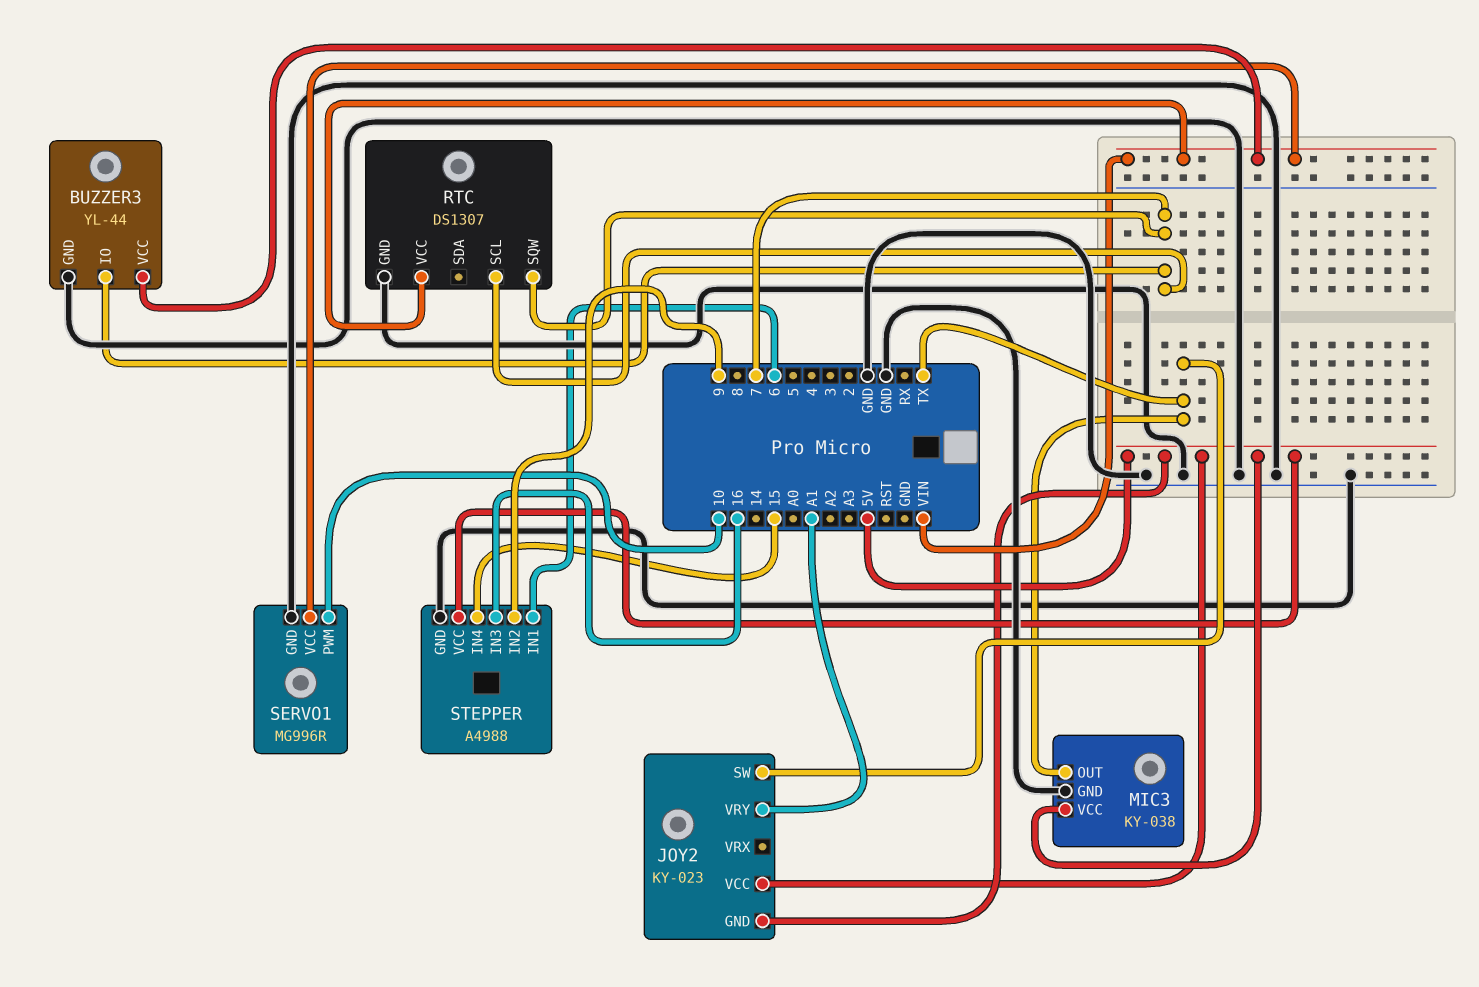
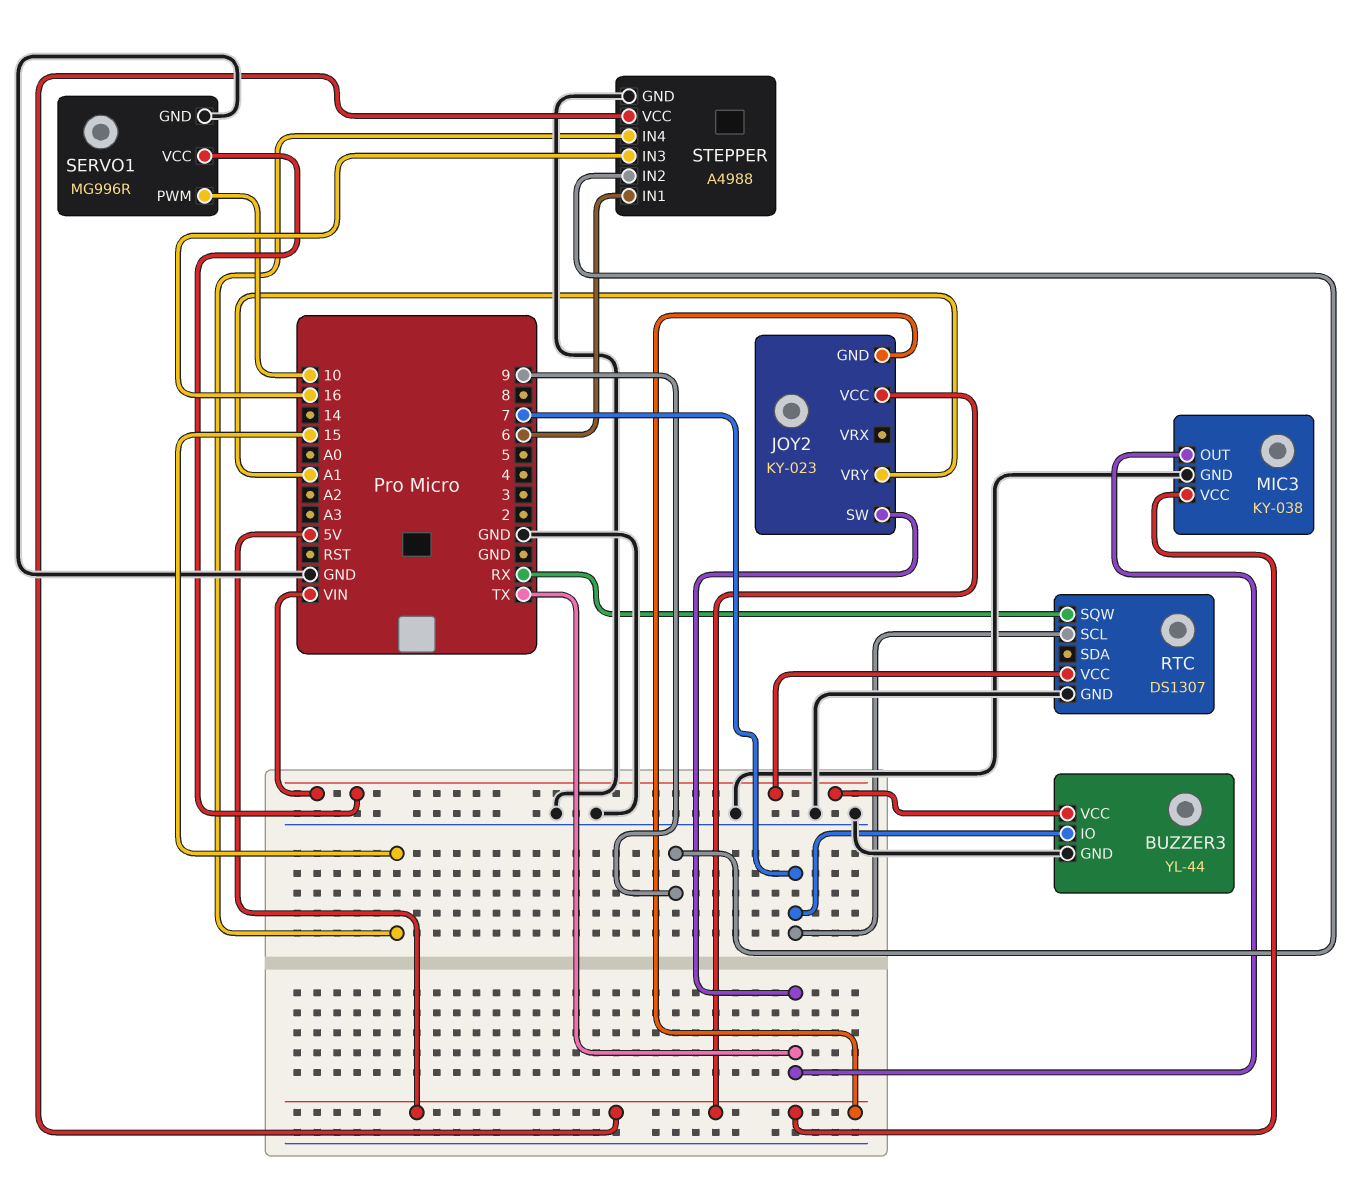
RTC pin SQW: 7 -> RX

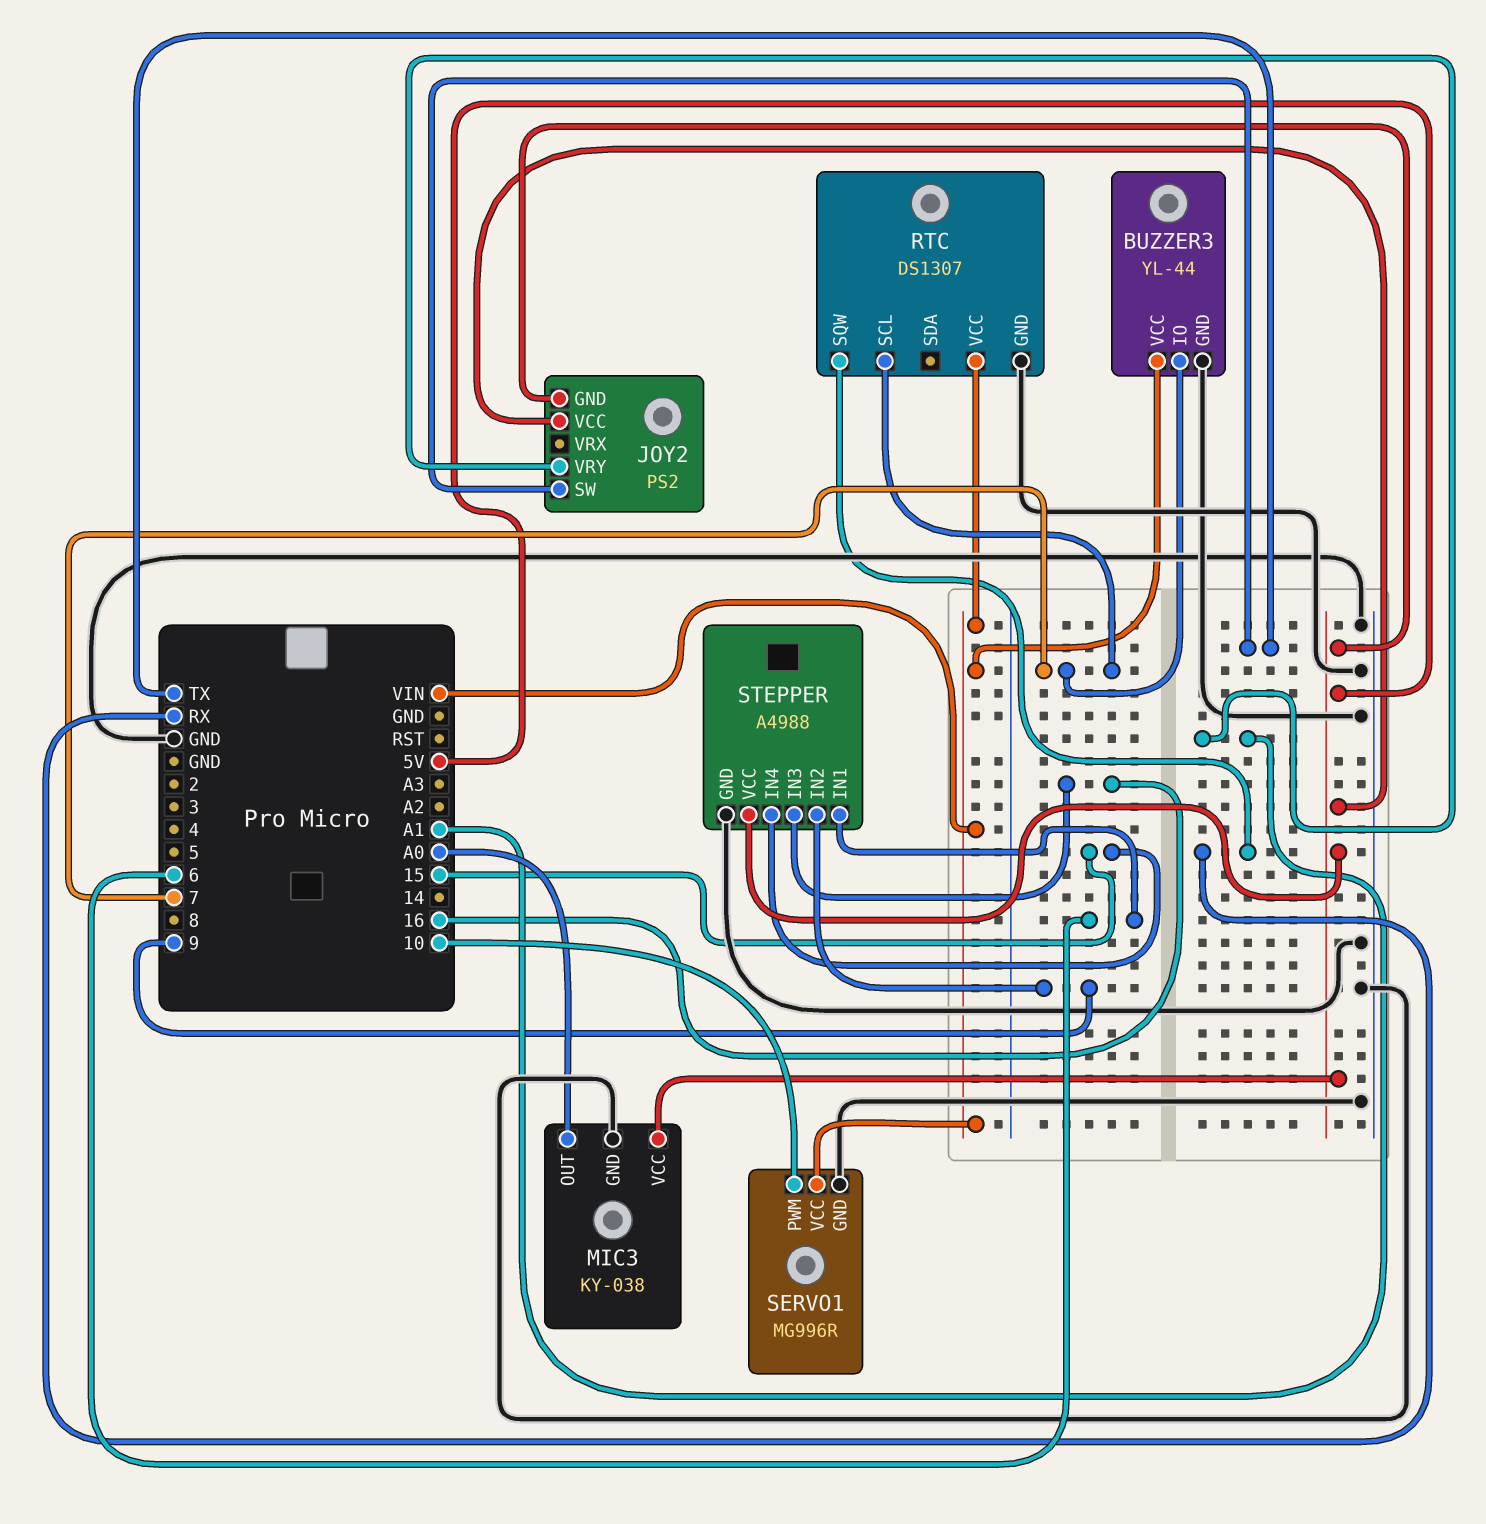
JOY2: KY-023 -> PS2
MIC3 pin OUT: TX -> A0

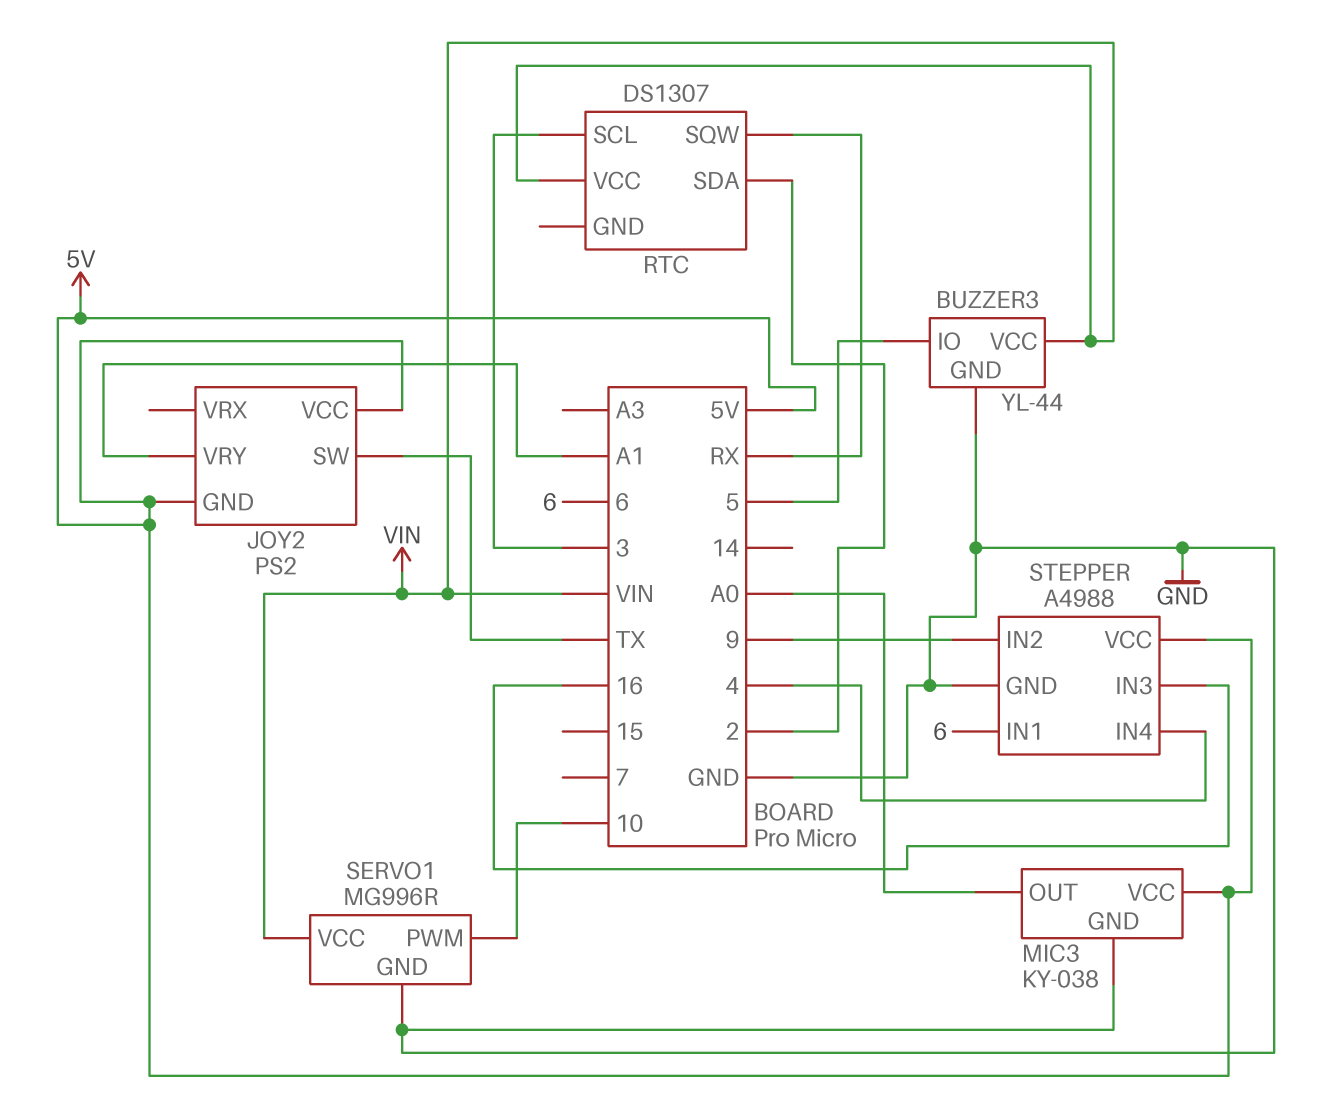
BUZZER3 pin IO: 7 -> 5
RTC pin GND: GND -> none
RTC pin SCL: 7 -> 3
RTC pin SDA: none -> 2
STEPPER pin IN4: 15 -> 4

